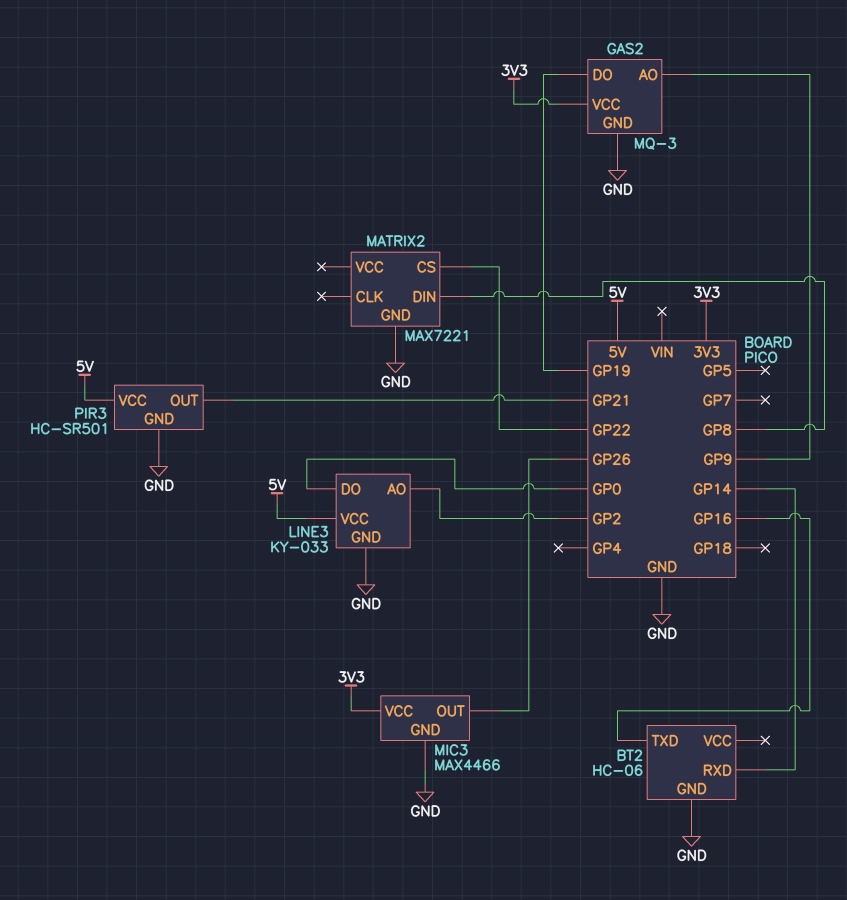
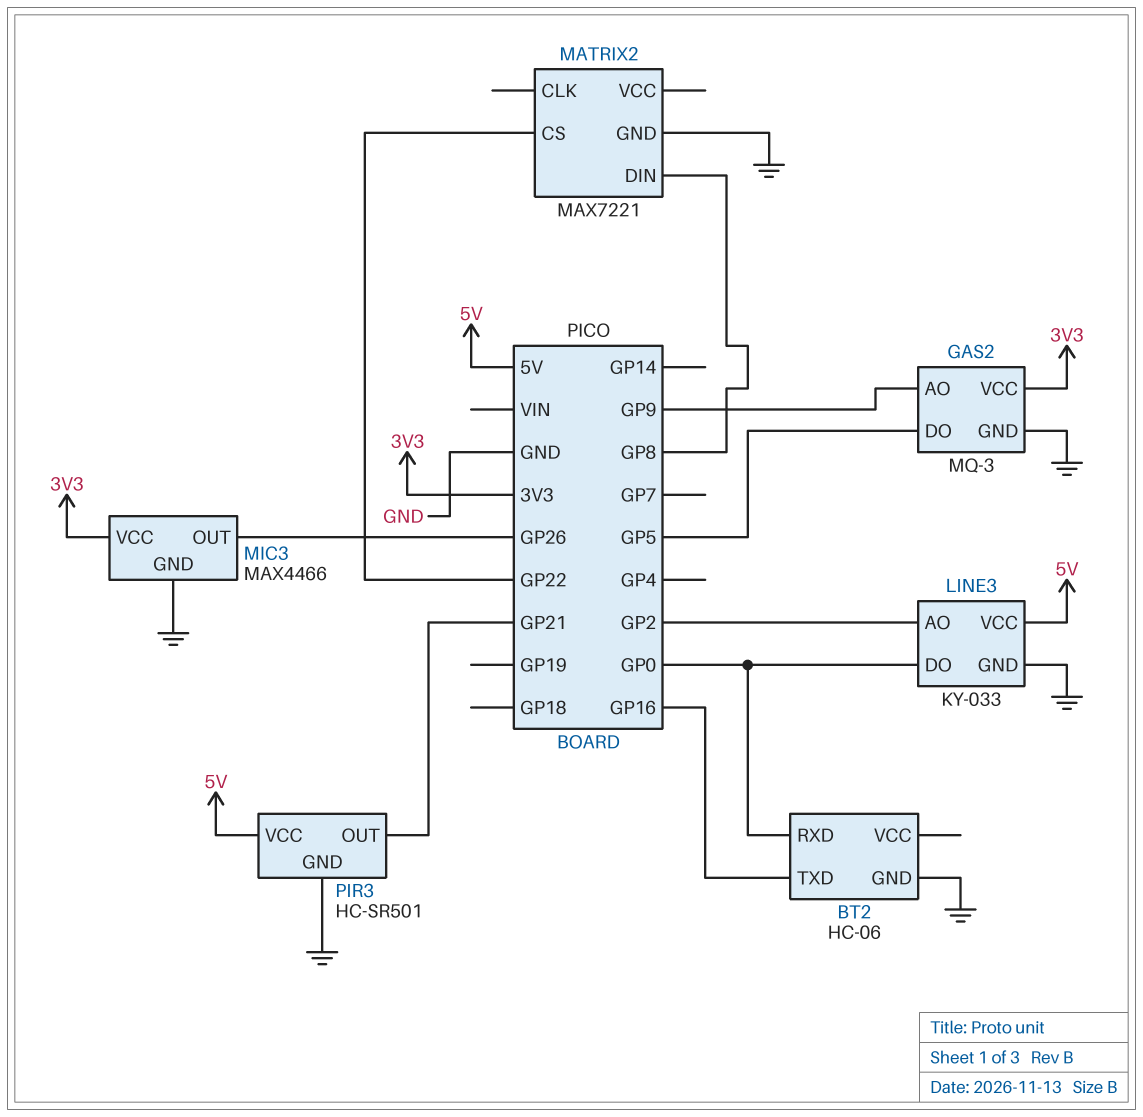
BT2 pin RXD: GP14 -> GP0
GAS2 pin DO: GP19 -> GP5

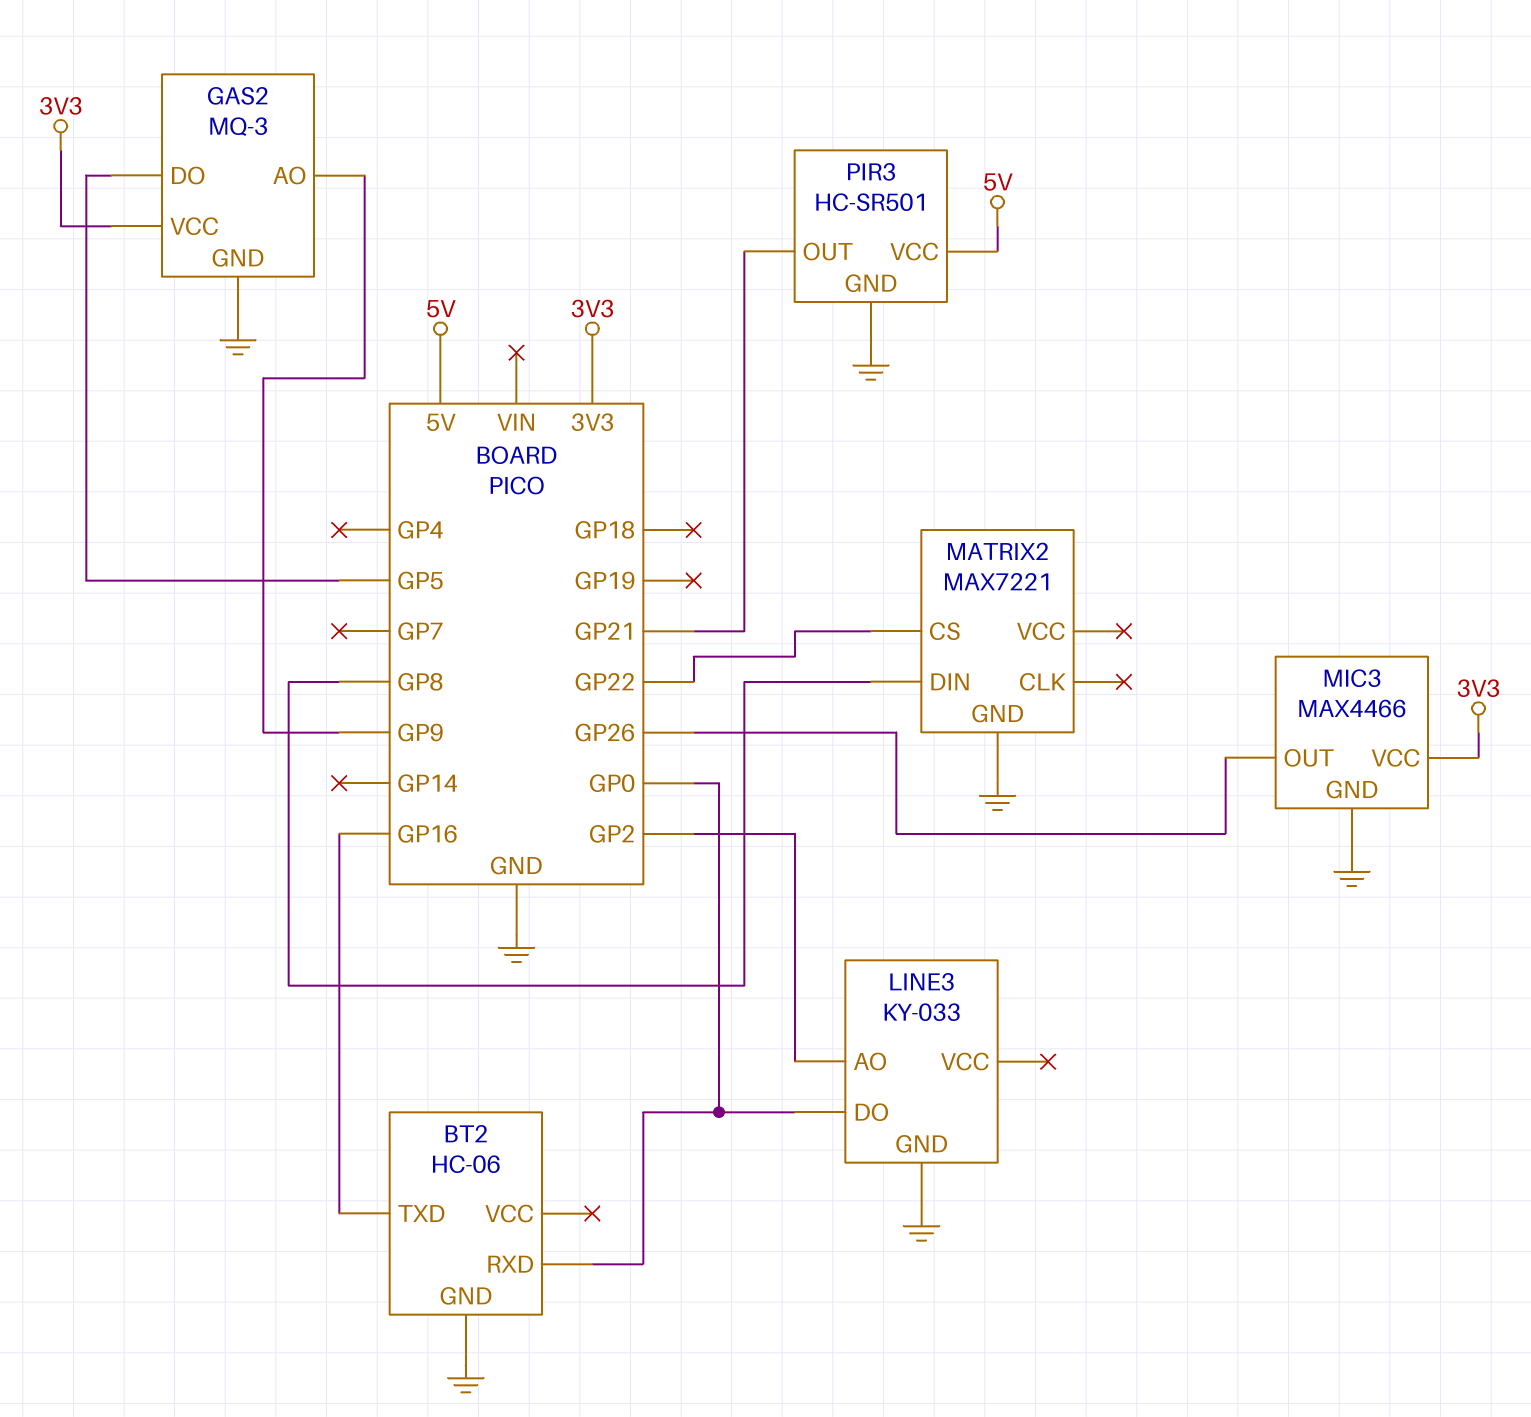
LINE3 pin VCC: 5V -> none

